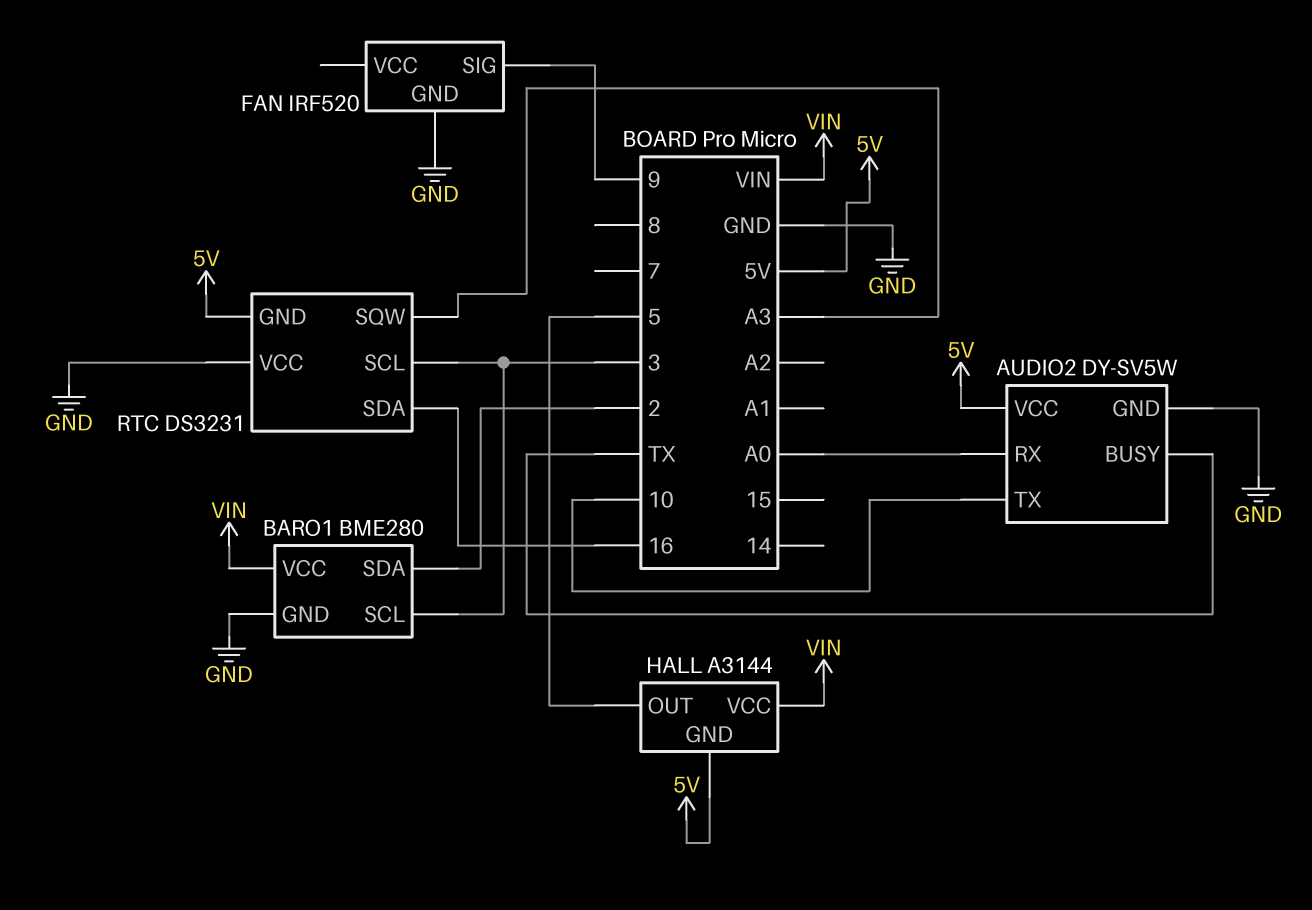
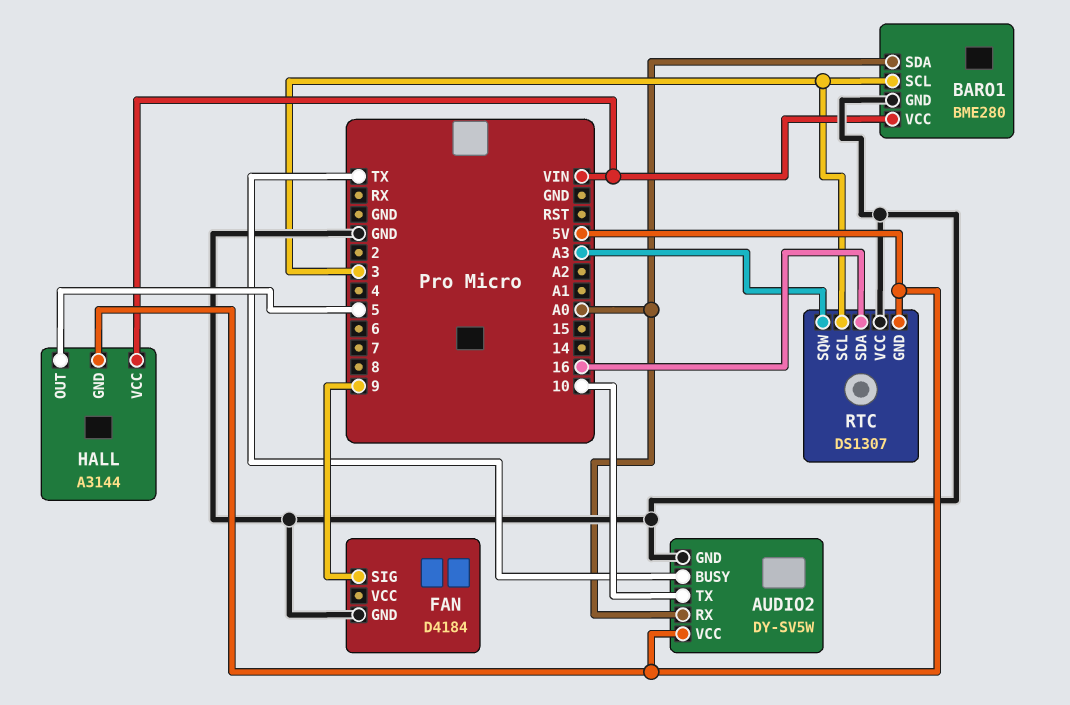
BARO1 pin SDA: 2 -> A0
FAN: IRF520 -> D4184
RTC: DS3231 -> DS1307

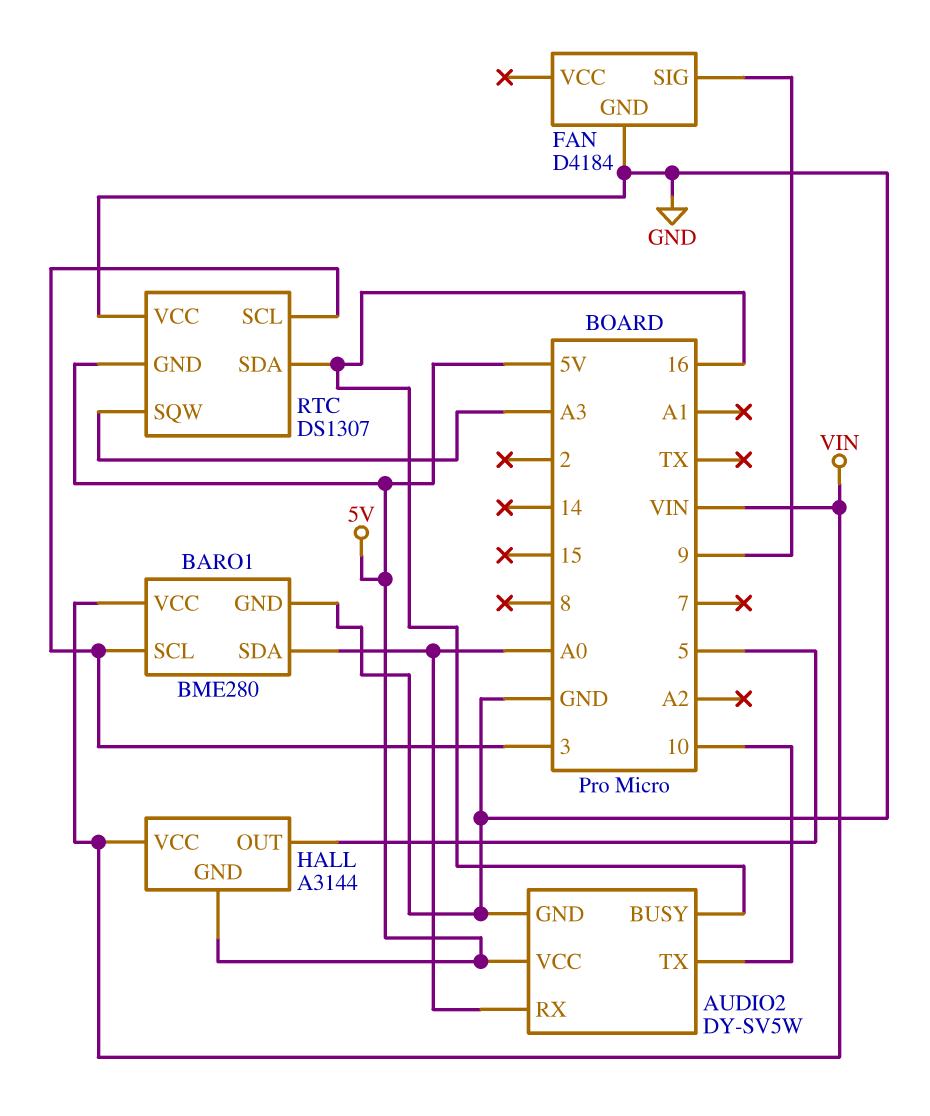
AUDIO2 pin BUSY: TX -> 16

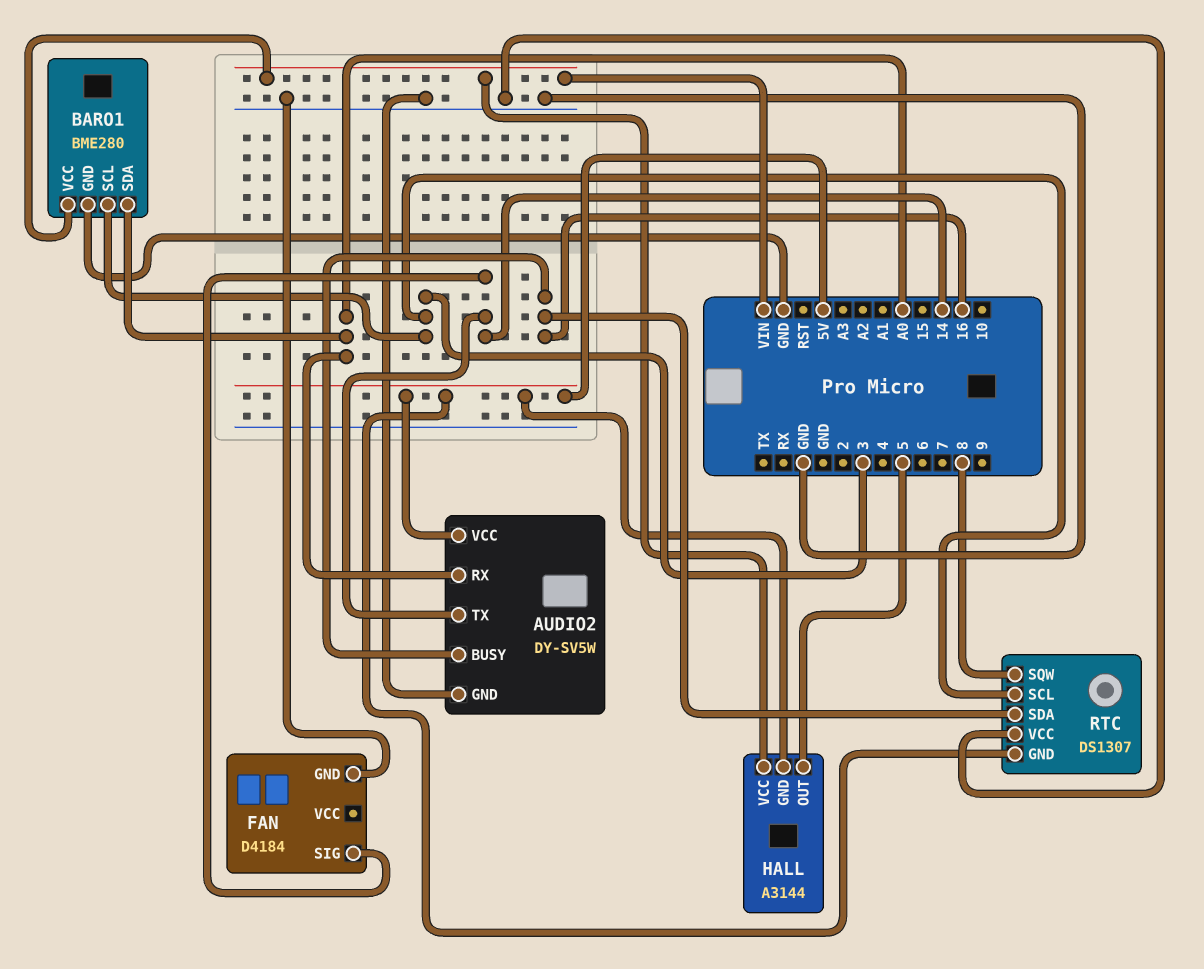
AUDIO2 pin TX: 10 -> 14
FAN pin SIG: 9 -> 14
RTC pin SQW: A3 -> 8

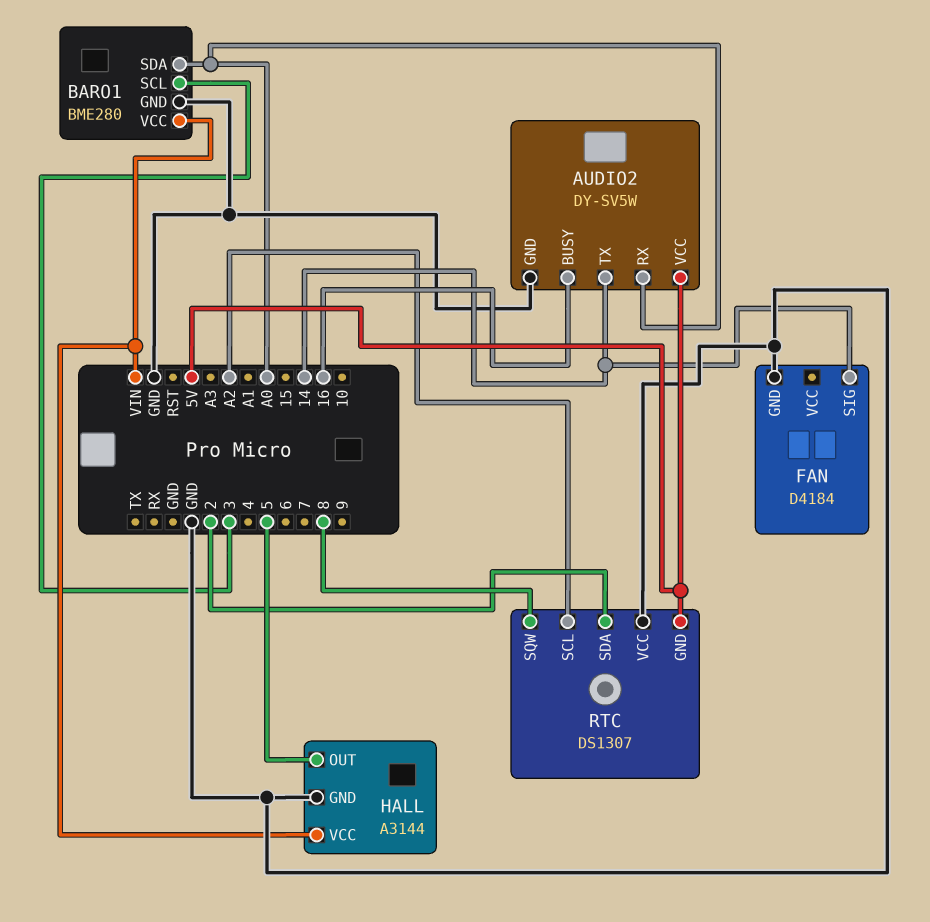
HALL pin GND: 5V -> GND
RTC pin SCL: 3 -> A2
RTC pin SDA: 16 -> 2

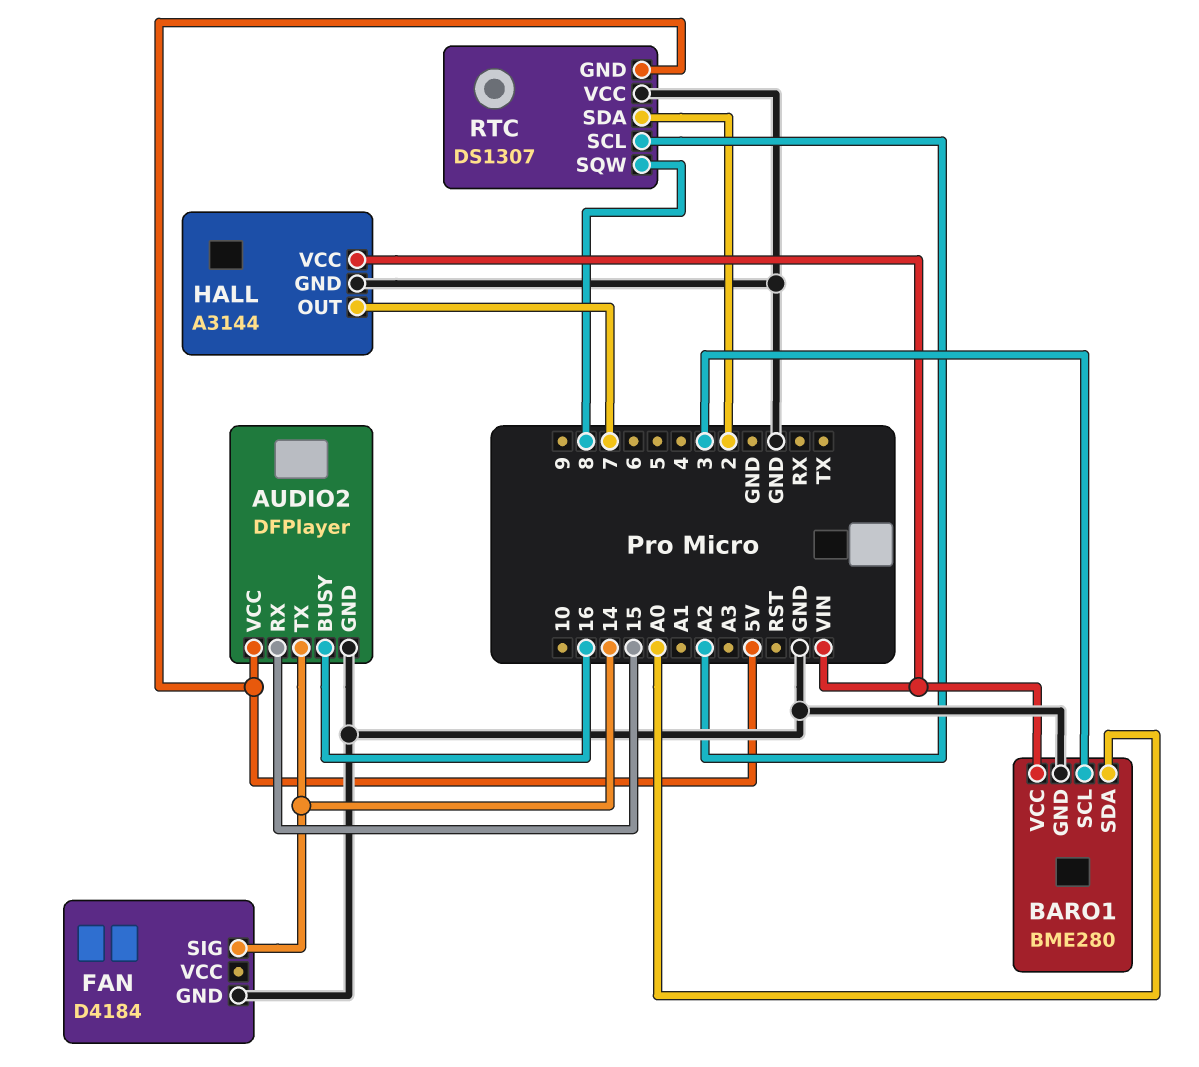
AUDIO2: DY-SV5W -> DFPlayer
AUDIO2 pin RX: A0 -> 15
HALL pin OUT: 5 -> 7

